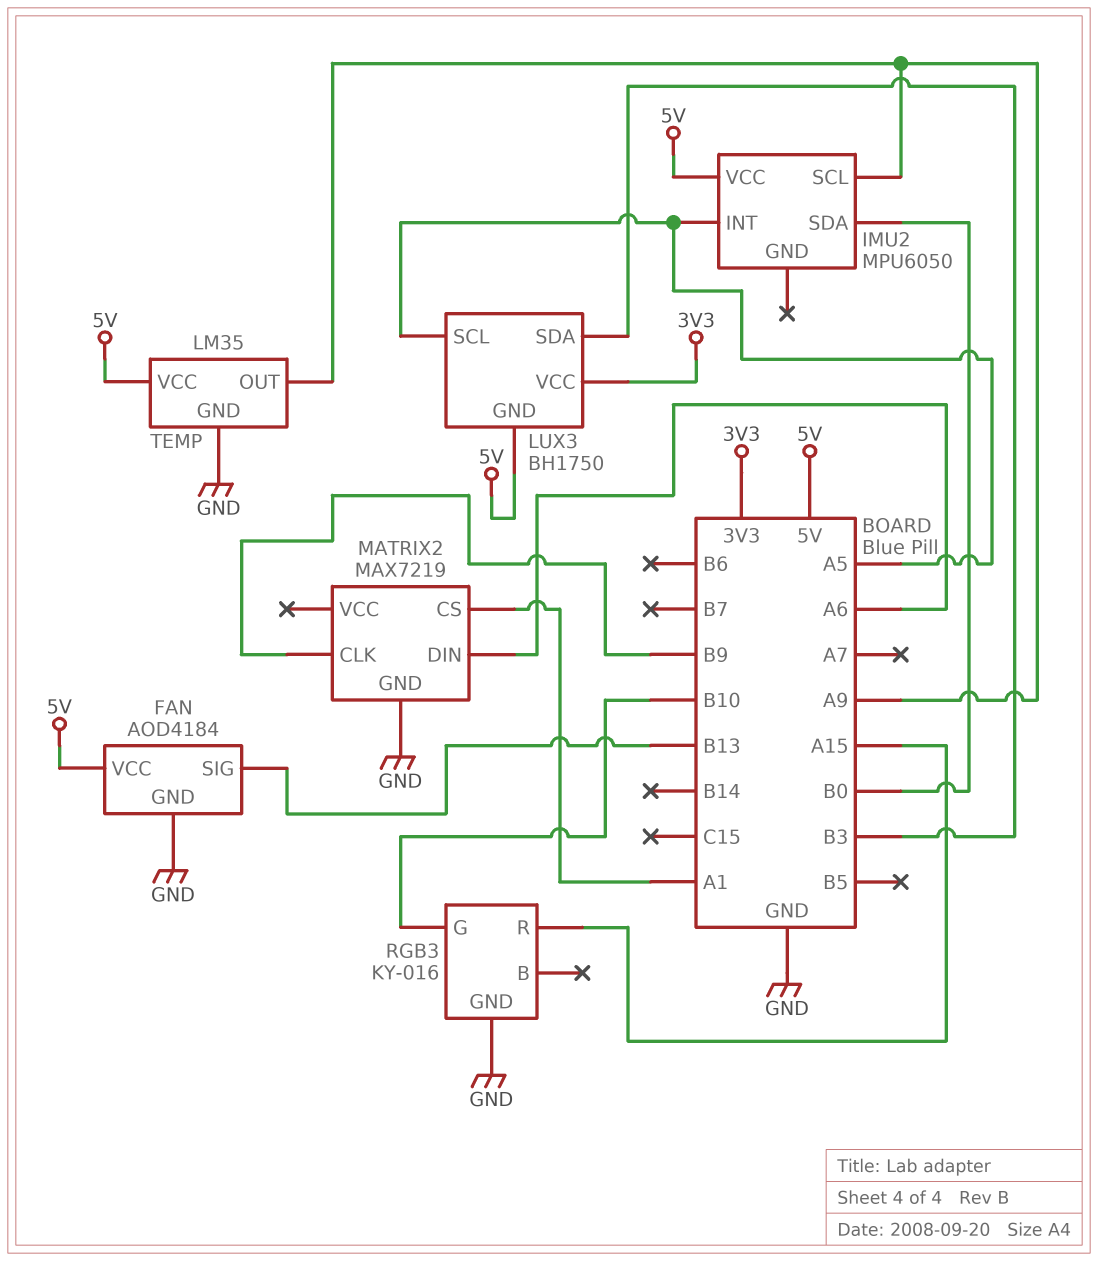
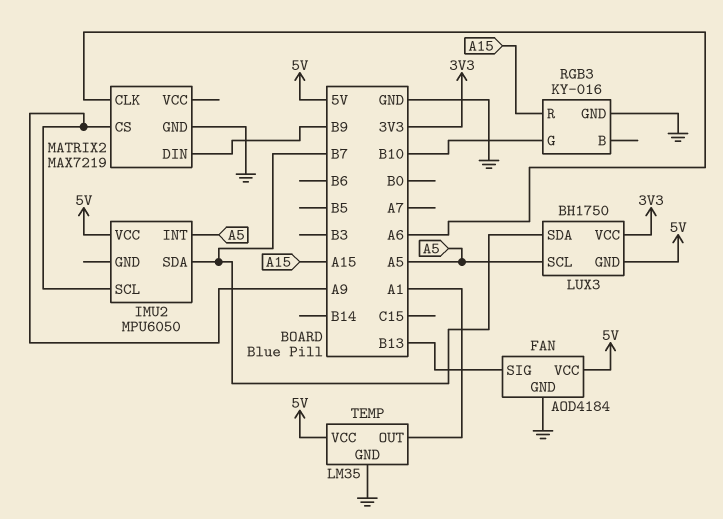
IMU2 pin SDA: B0 -> B7
LUX3 pin SDA: B3 -> B7
MATRIX2 pin CLK: B9 -> A6
MATRIX2 pin CS: A1 -> A9
MATRIX2 pin DIN: A6 -> B9
TEMP pin OUT: A9 -> A1

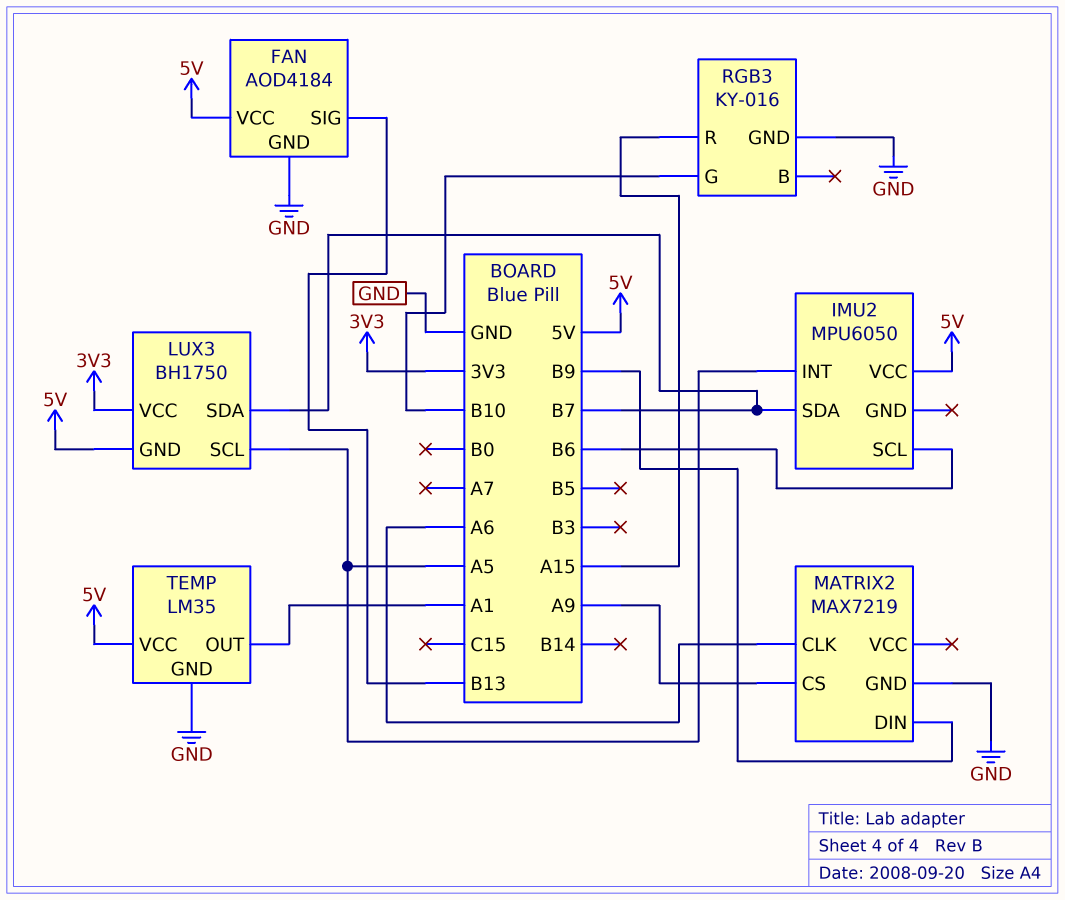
IMU2 pin SCL: A9 -> B6

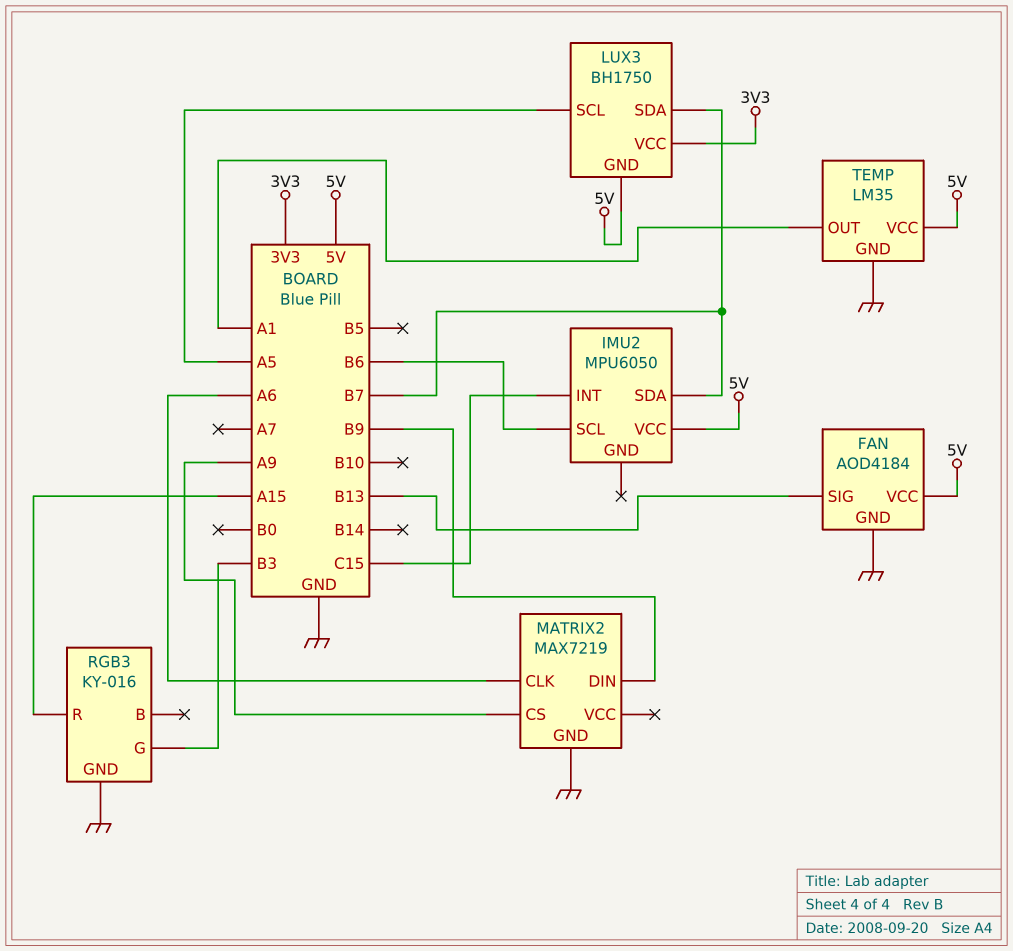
IMU2 pin INT: A5 -> C15
RGB3 pin G: B10 -> B3

